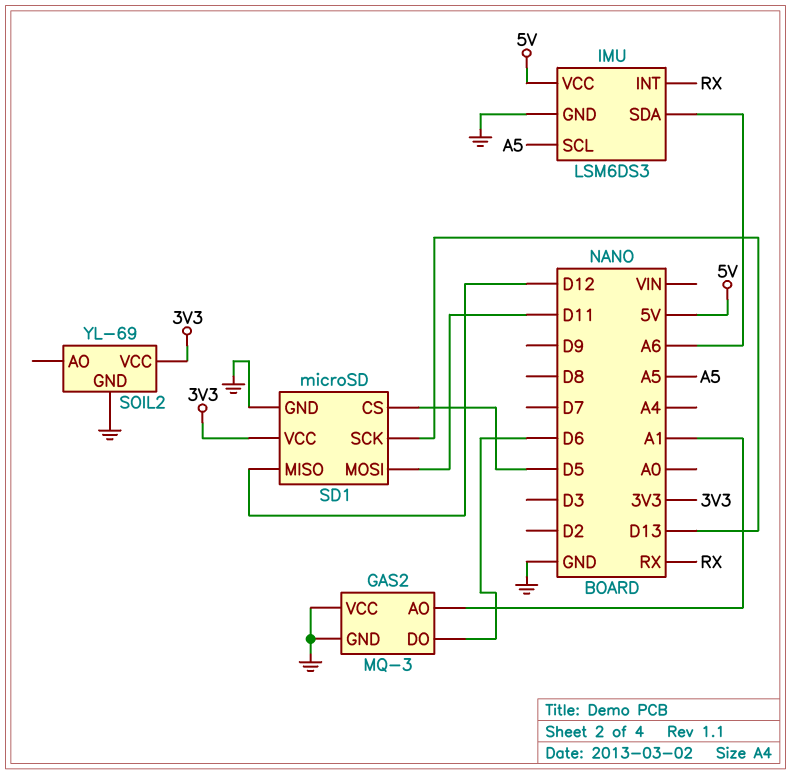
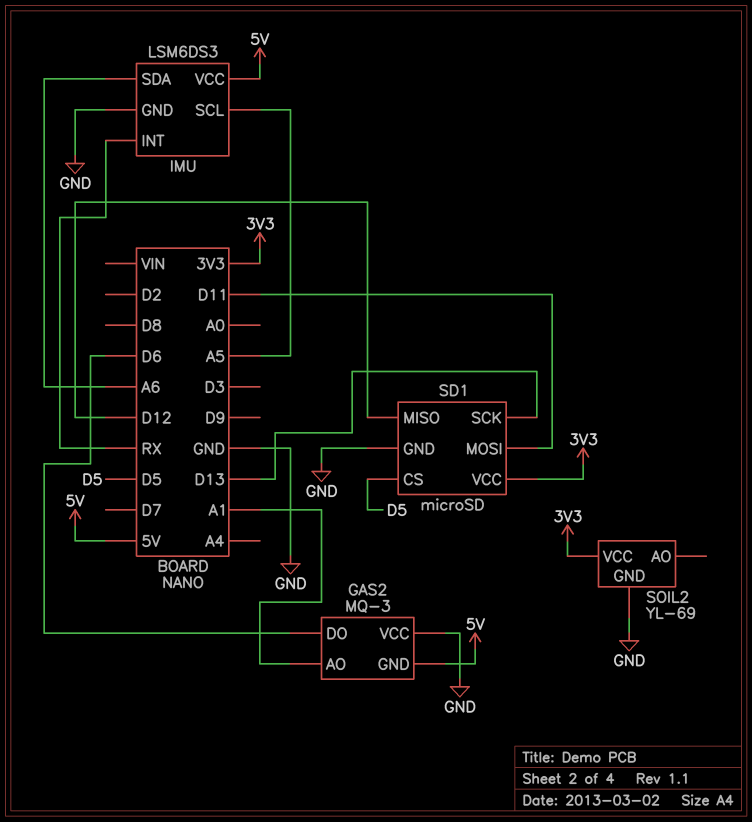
GAS2 pin GND: GND -> 5V

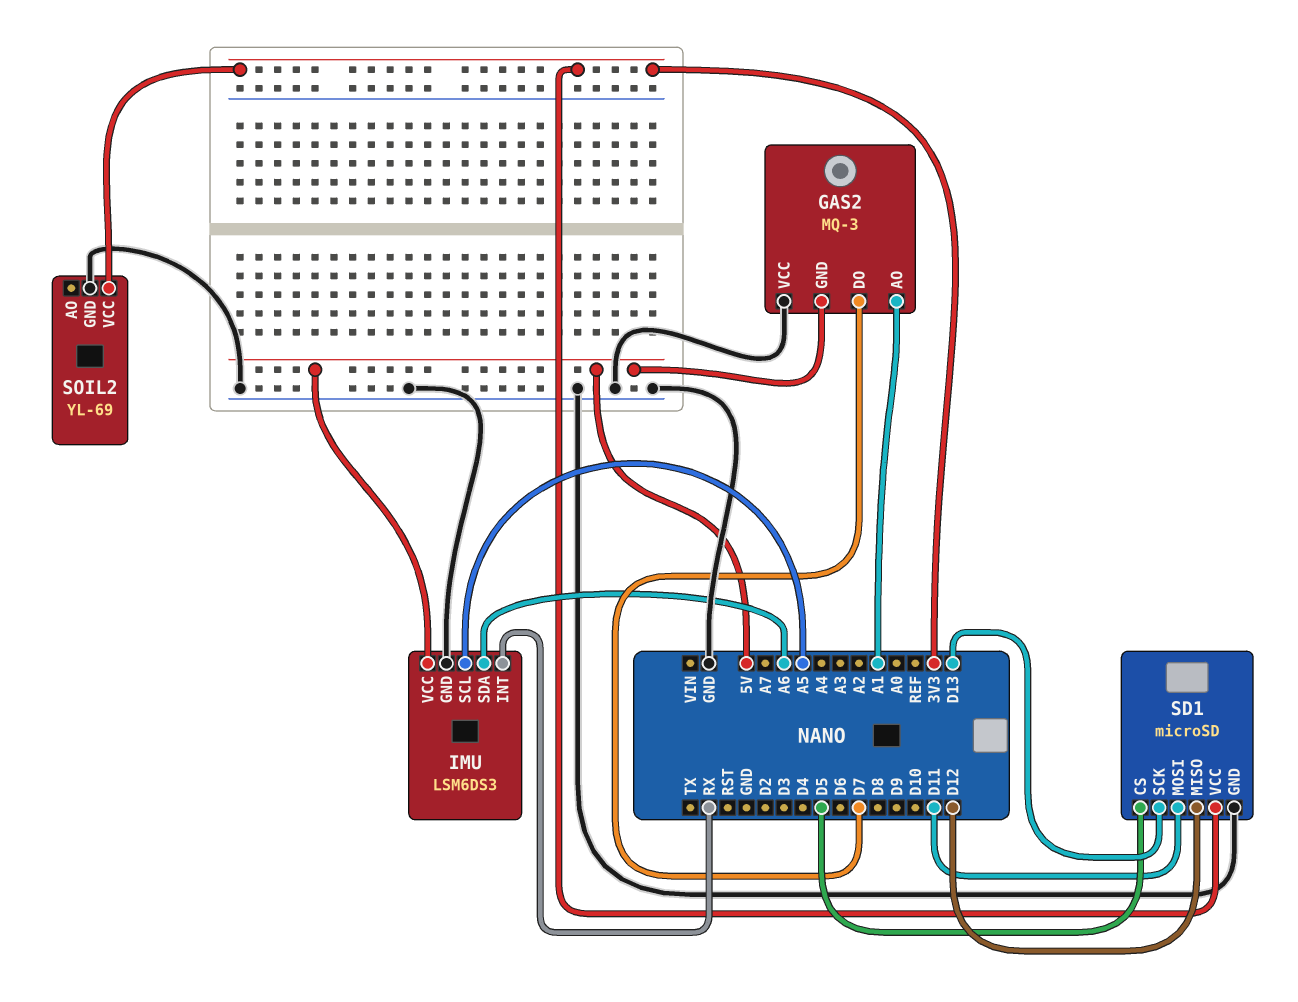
GAS2 pin DO: D6 -> D7

